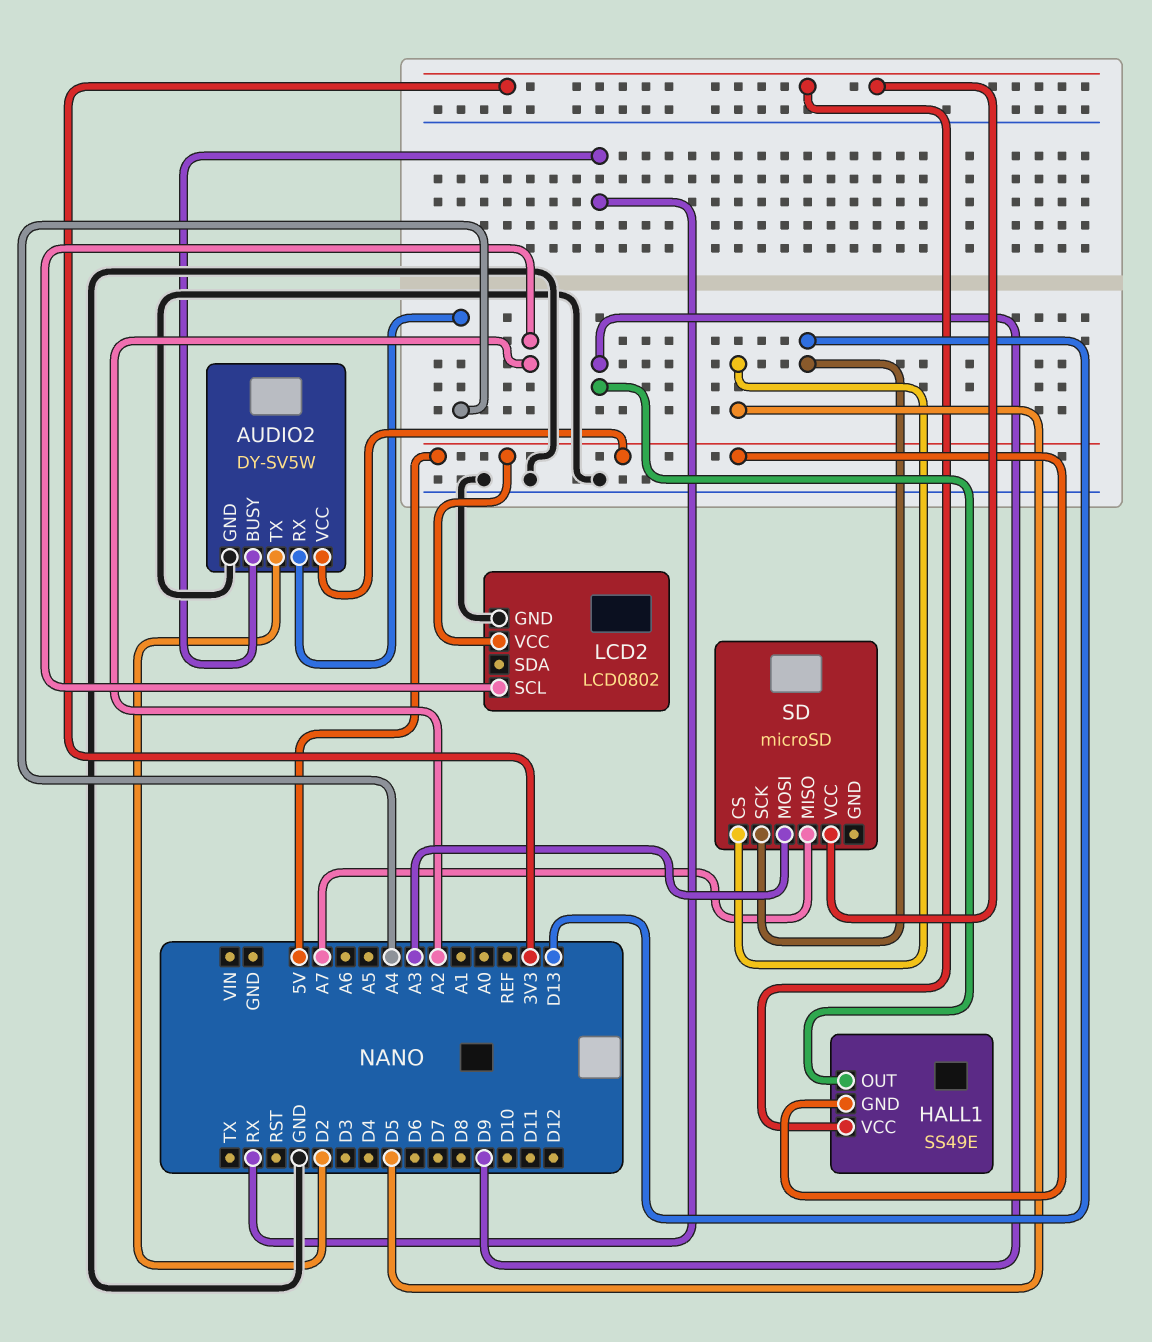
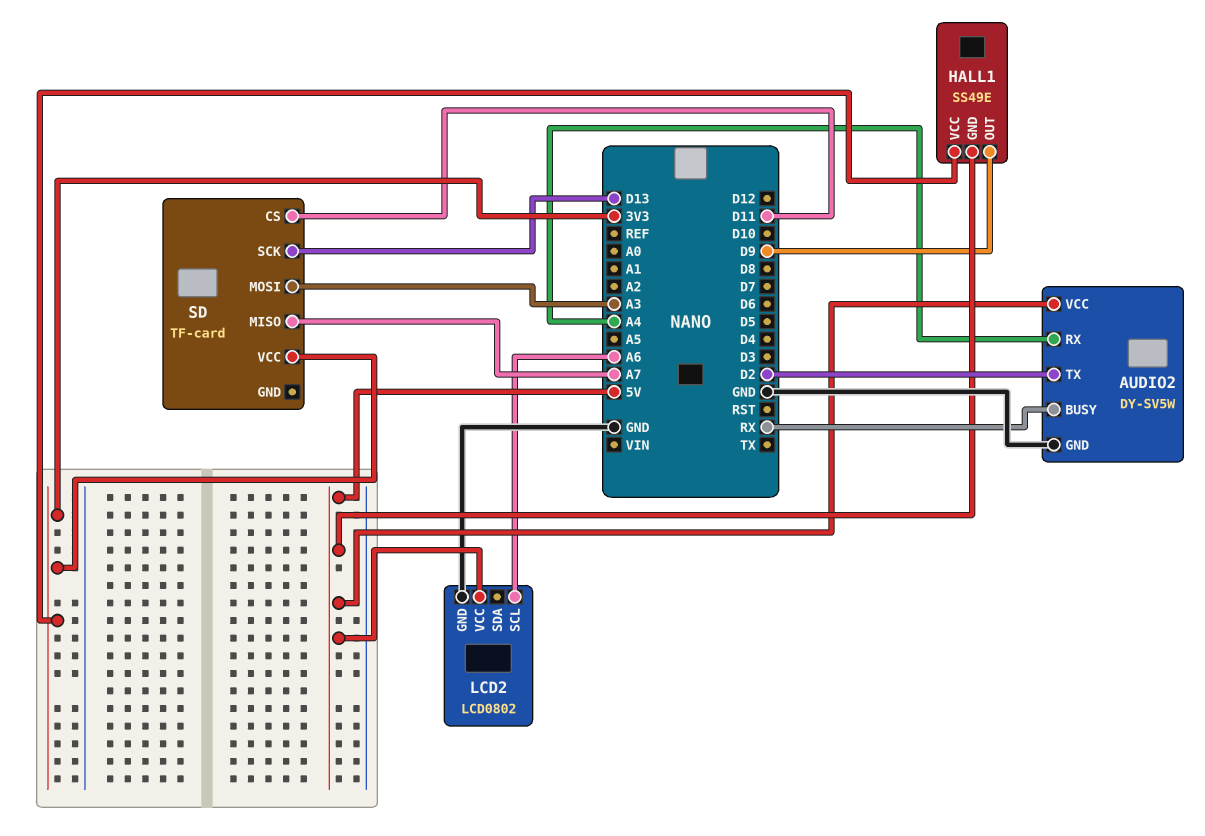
LCD2 pin SCL: A2 -> A6
SD: microSD -> TF-card
SD pin CS: D5 -> D11

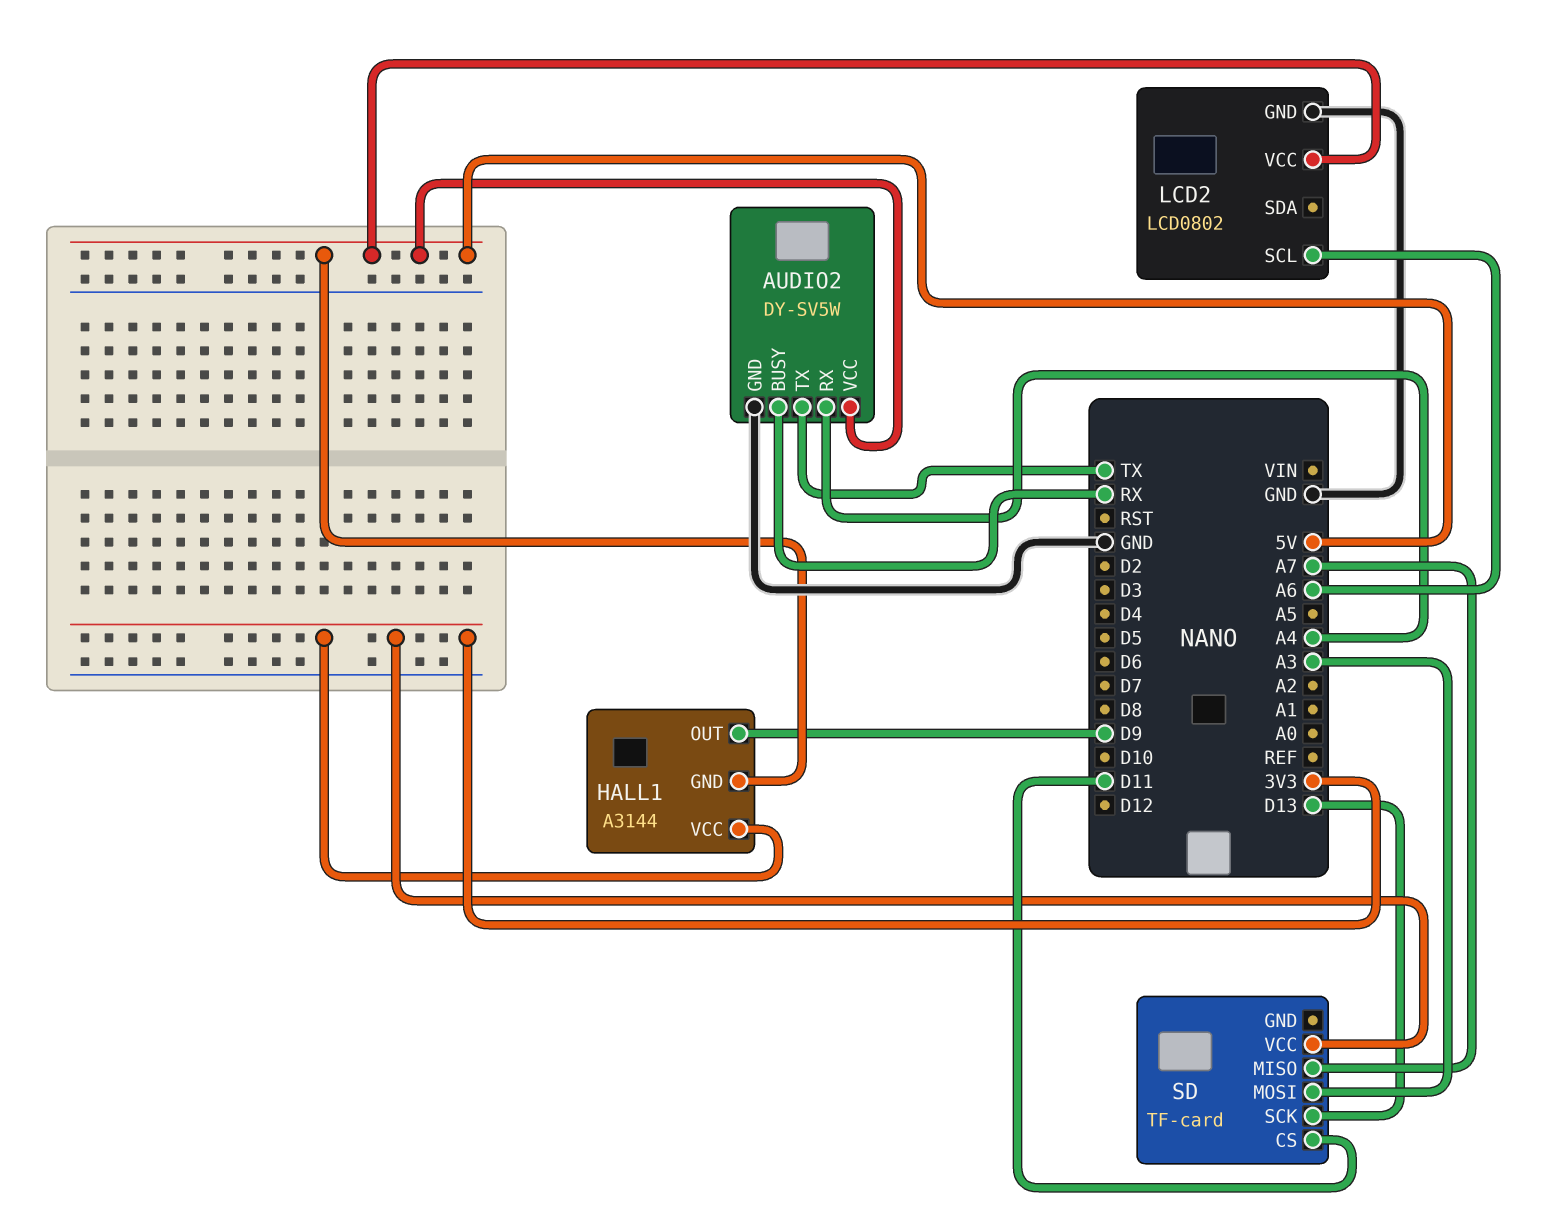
AUDIO2 pin TX: D2 -> TX
HALL1: SS49E -> A3144

